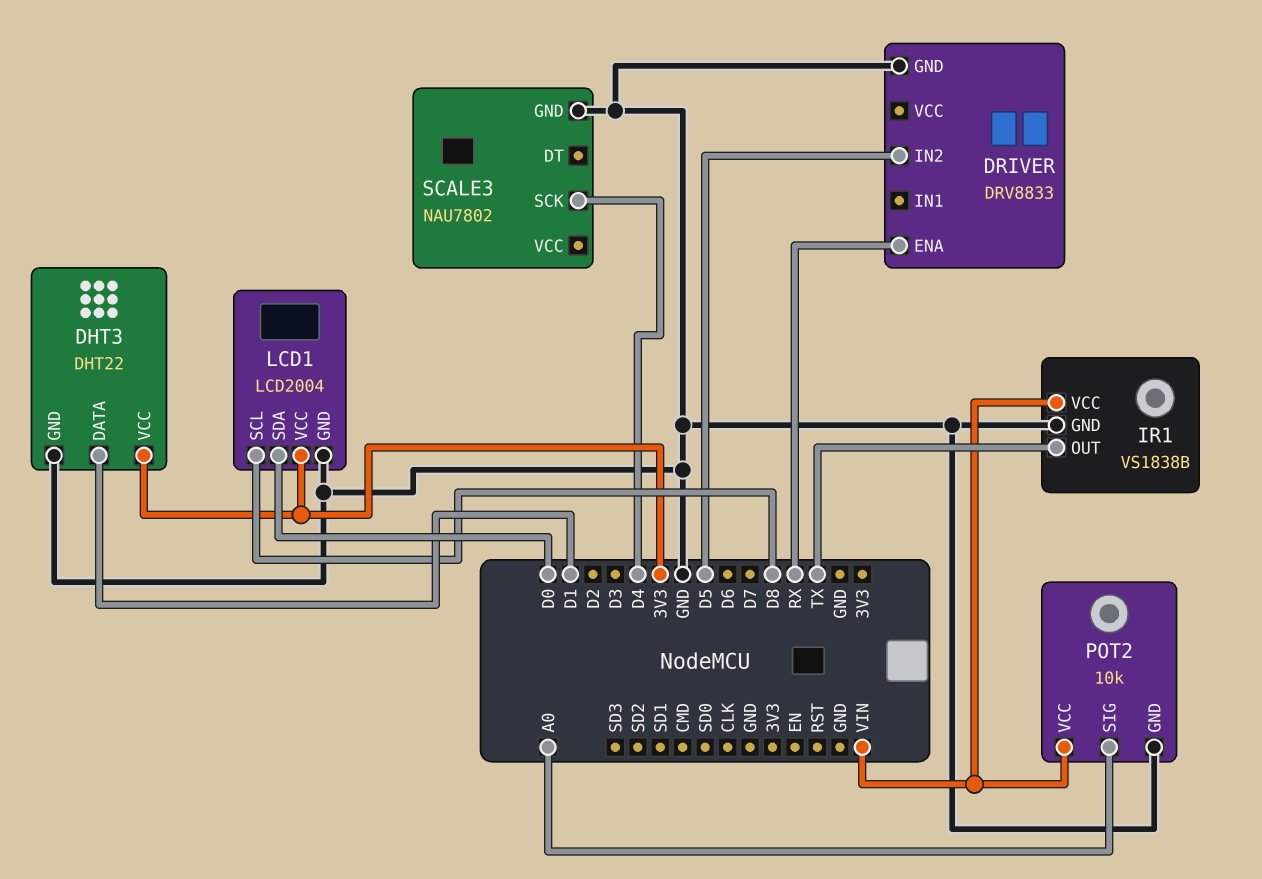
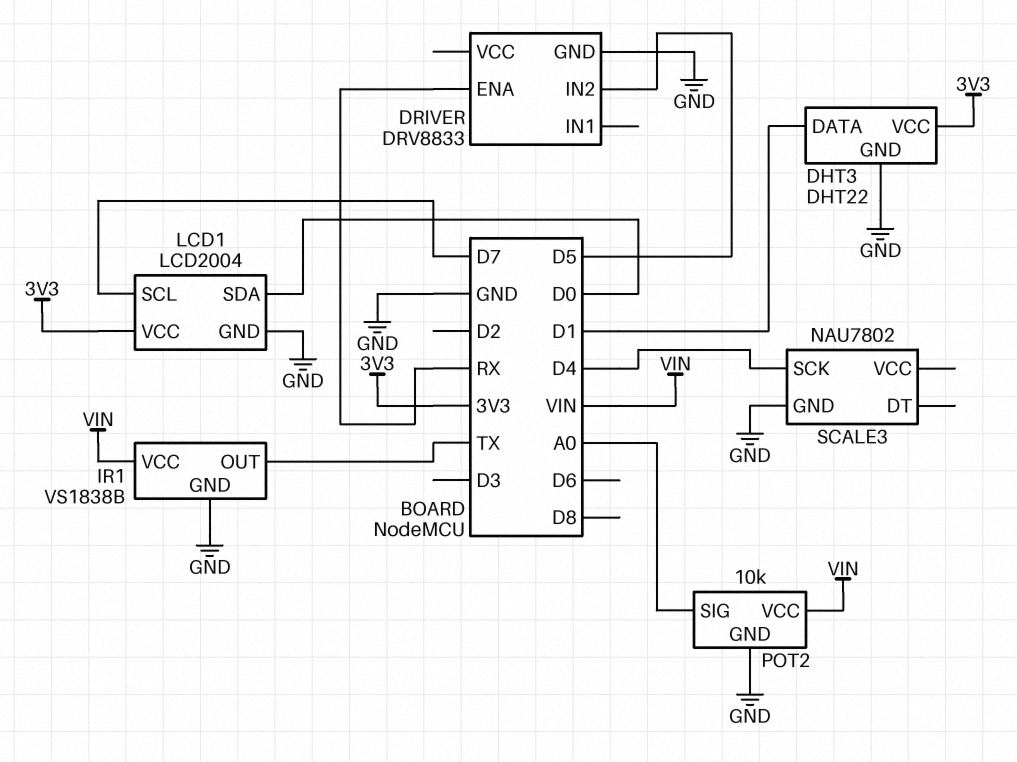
LCD1 pin SCL: D8 -> D7

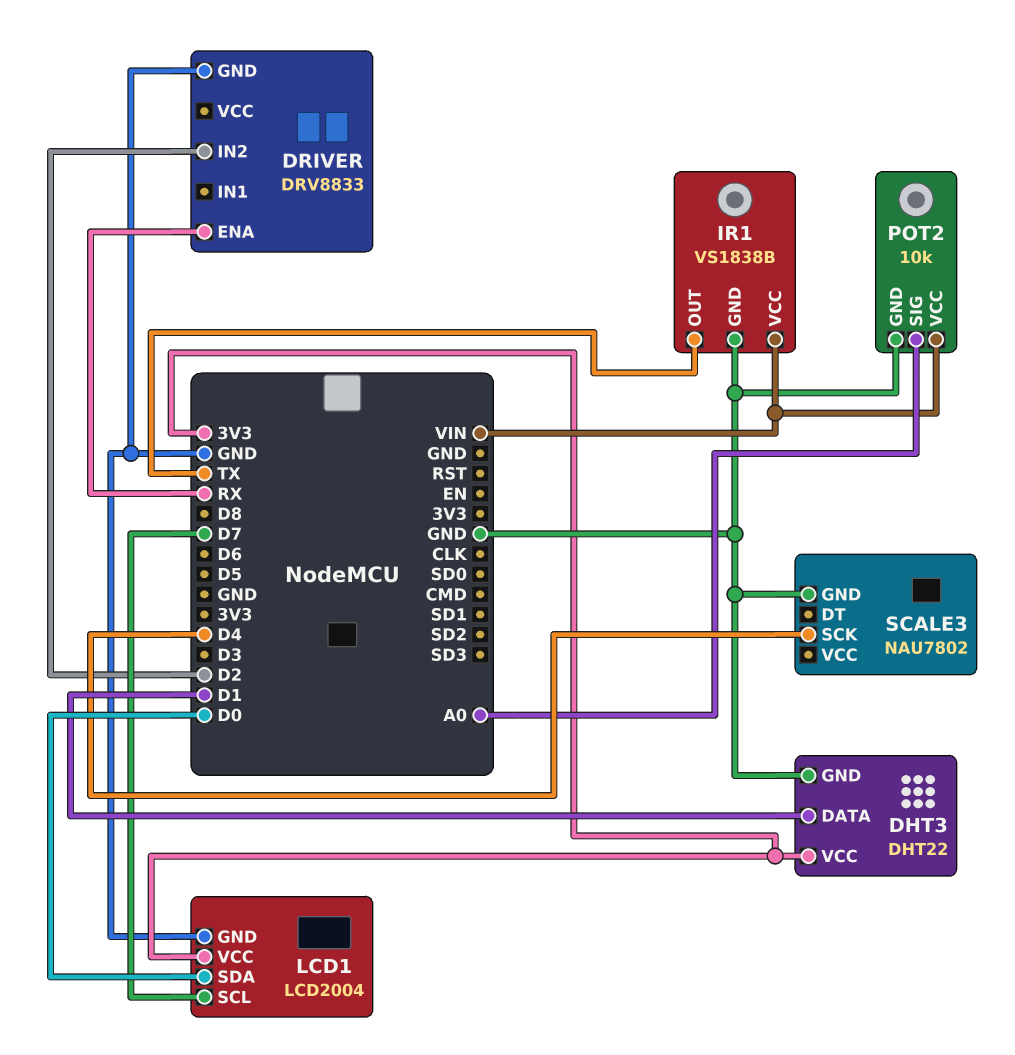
DRIVER pin IN2: D5 -> D2

